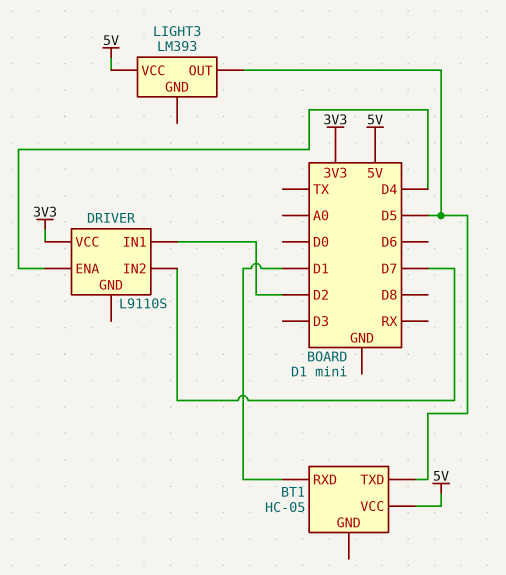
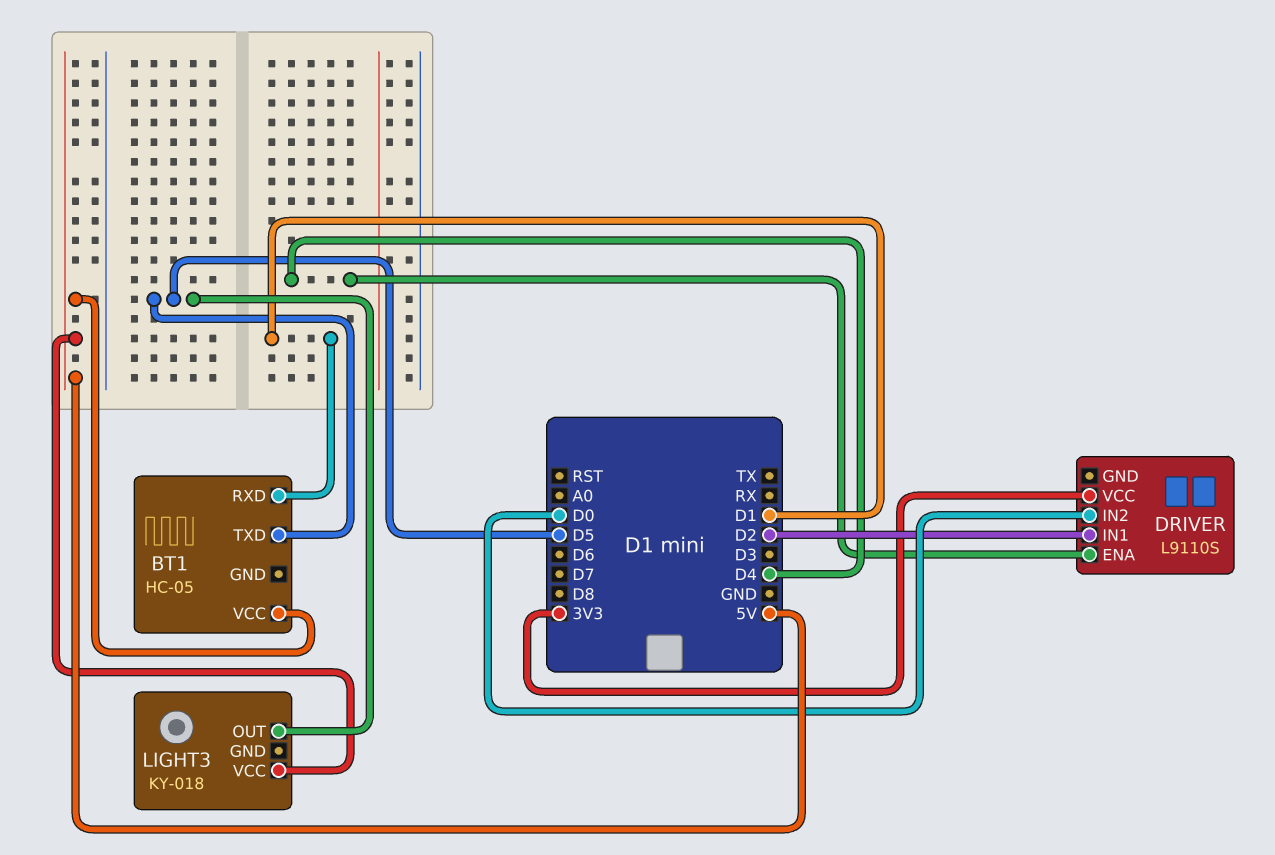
DRIVER pin IN2: D7 -> D0
LIGHT3: LM393 -> KY-018

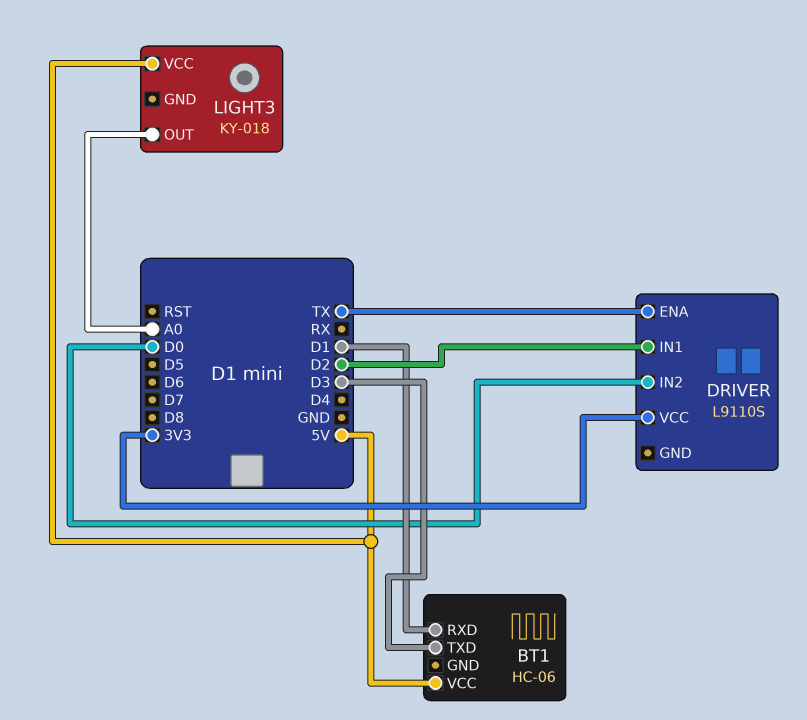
BT1: HC-05 -> HC-06
BT1 pin TXD: D5 -> D3
DRIVER pin ENA: D4 -> TX
LIGHT3 pin OUT: D5 -> A0

